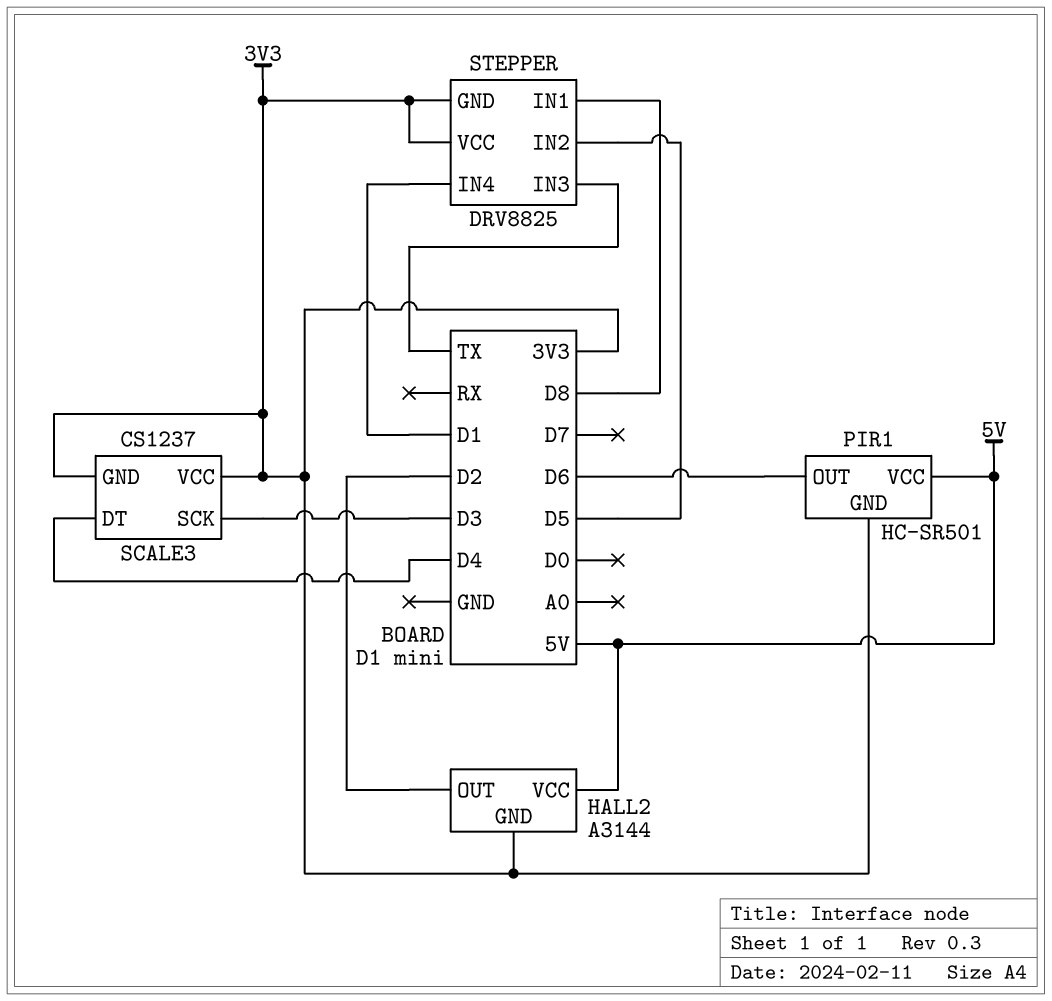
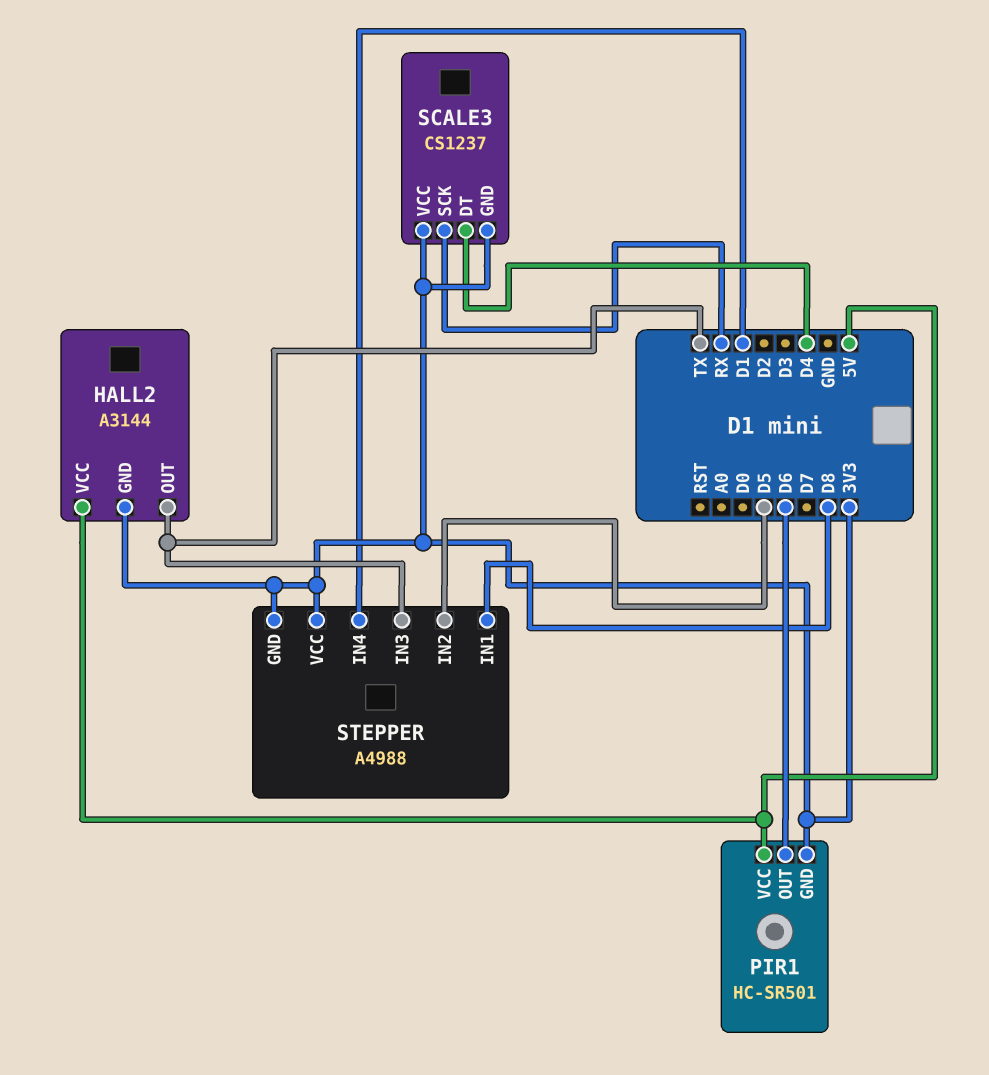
HALL2 pin OUT: D2 -> TX
SCALE3 pin SCK: D3 -> RX
STEPPER: DRV8825 -> A4988

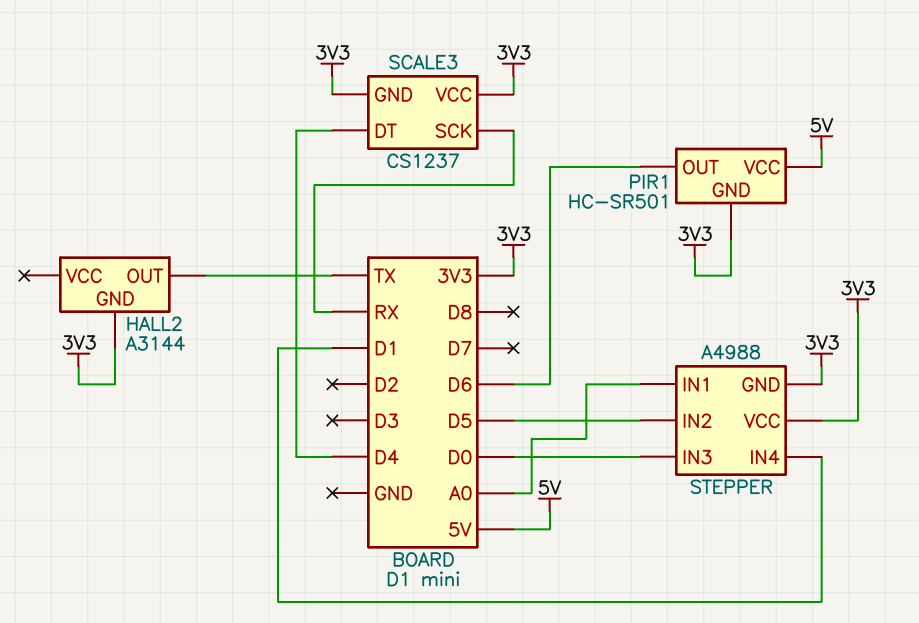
HALL2 pin VCC: 5V -> none
STEPPER pin IN1: D8 -> A0
STEPPER pin IN3: TX -> D0

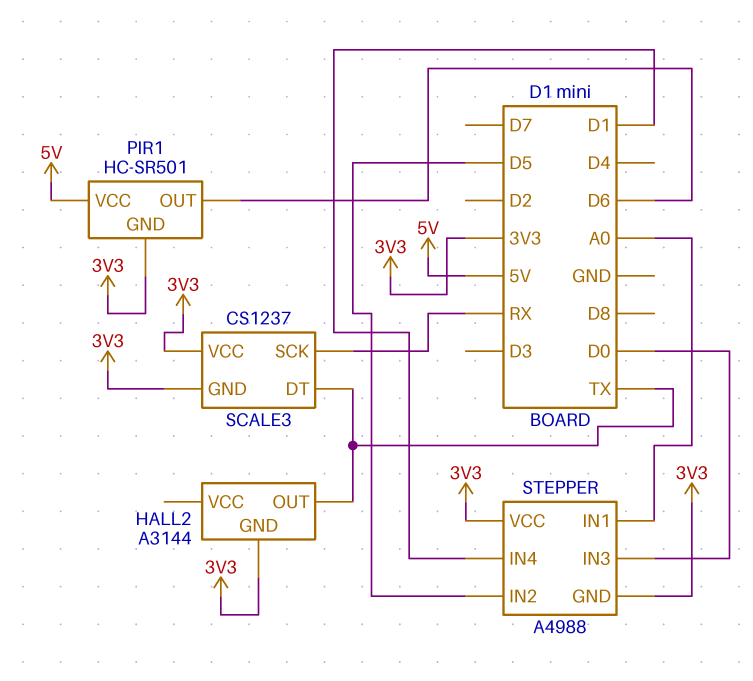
SCALE3 pin DT: D4 -> TX

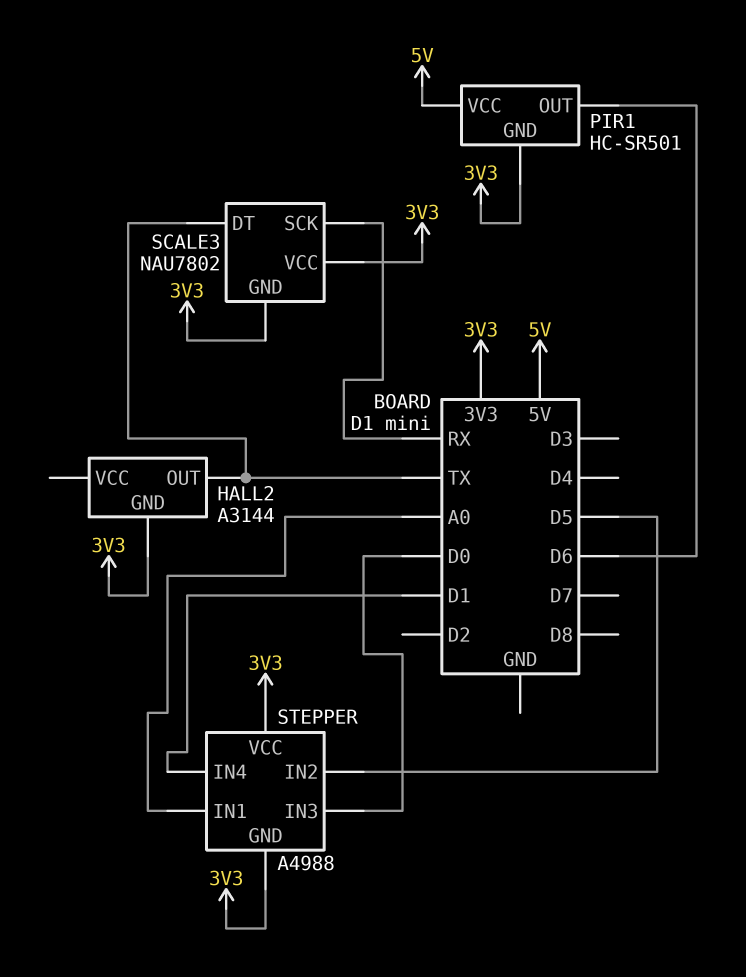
SCALE3: CS1237 -> NAU7802

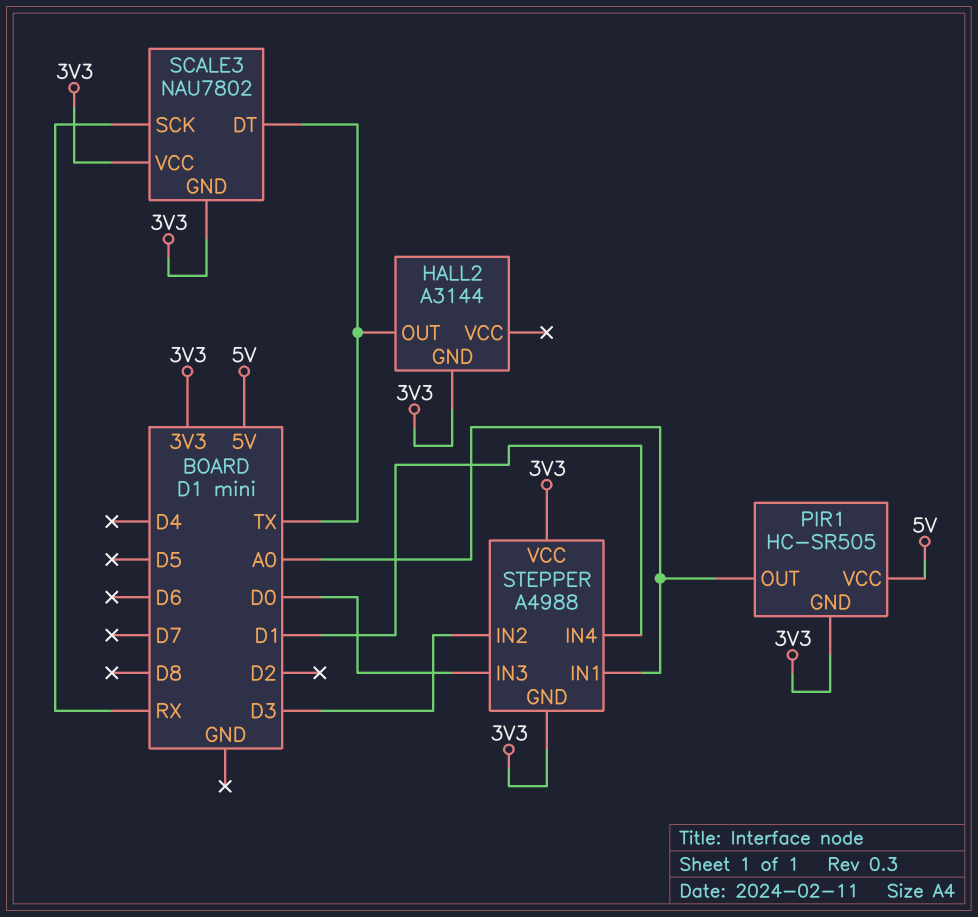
PIR1: HC-SR501 -> HC-SR505
PIR1 pin OUT: D6 -> A0
STEPPER pin IN2: D5 -> D3

